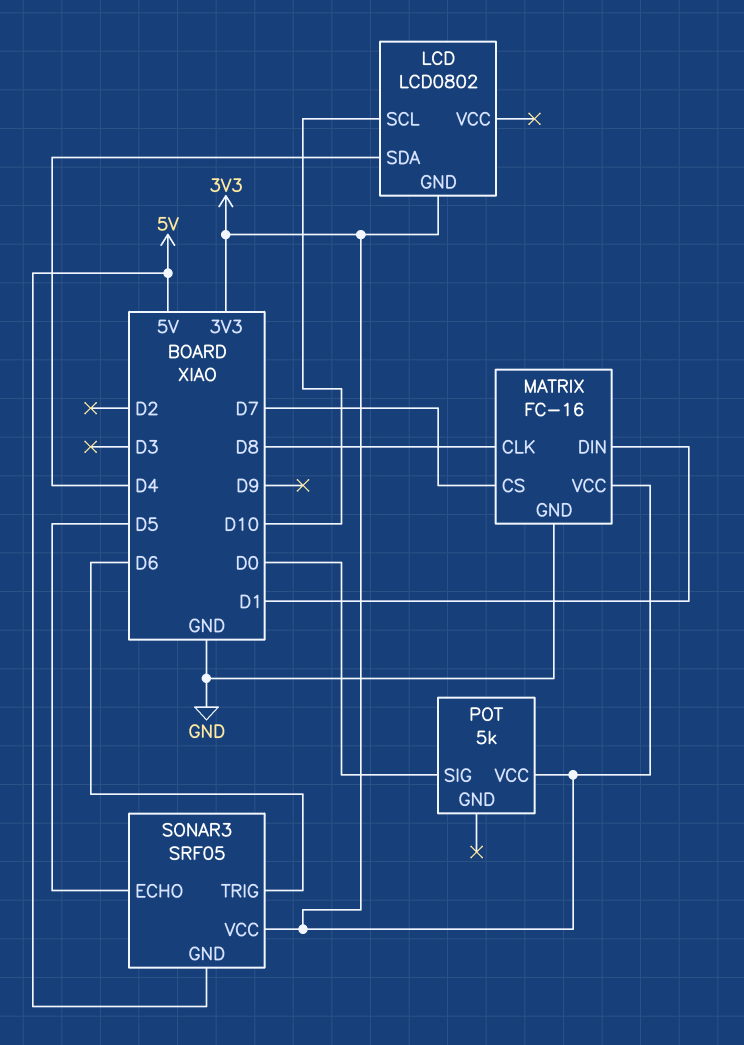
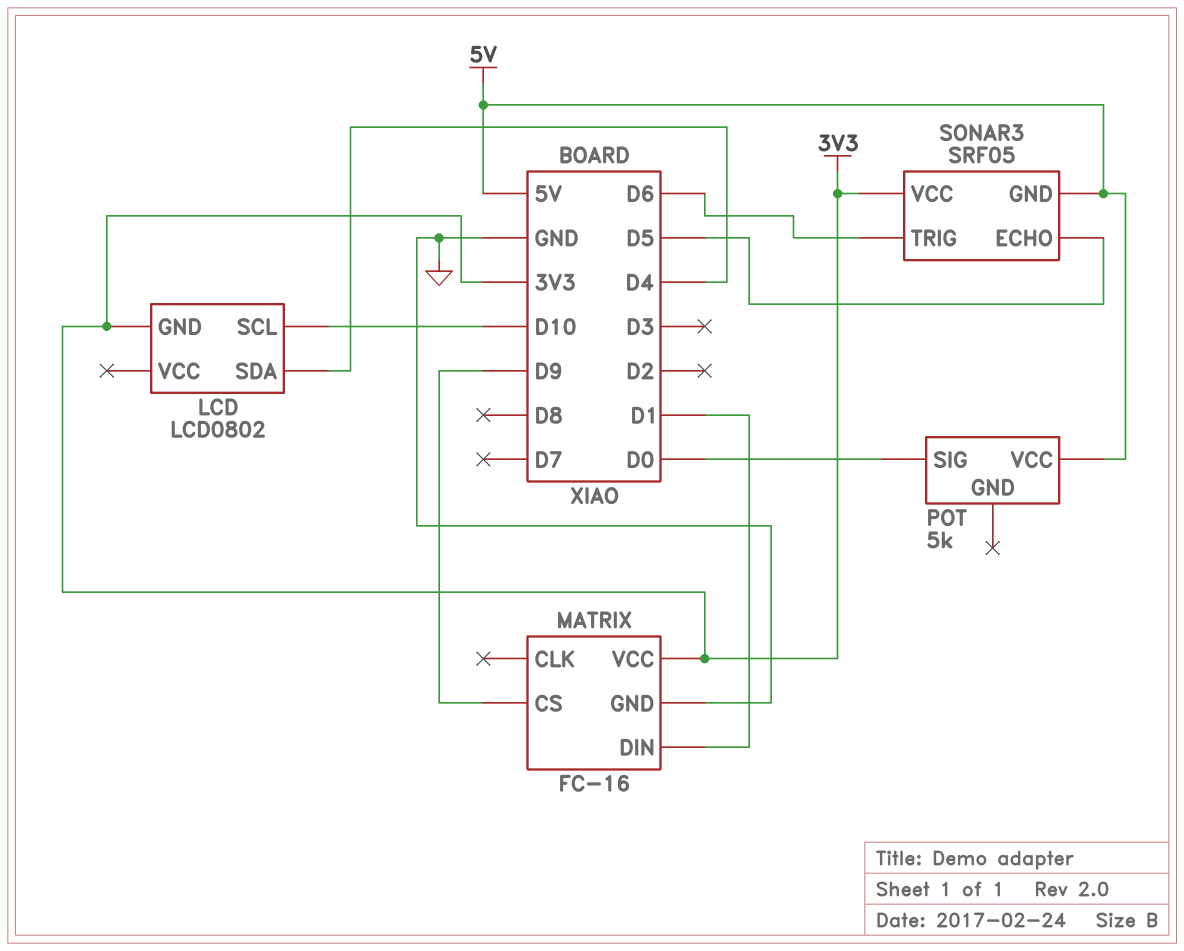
MATRIX pin CLK: D8 -> none
MATRIX pin CS: D7 -> D9
POT pin VCC: 3V3 -> 5V

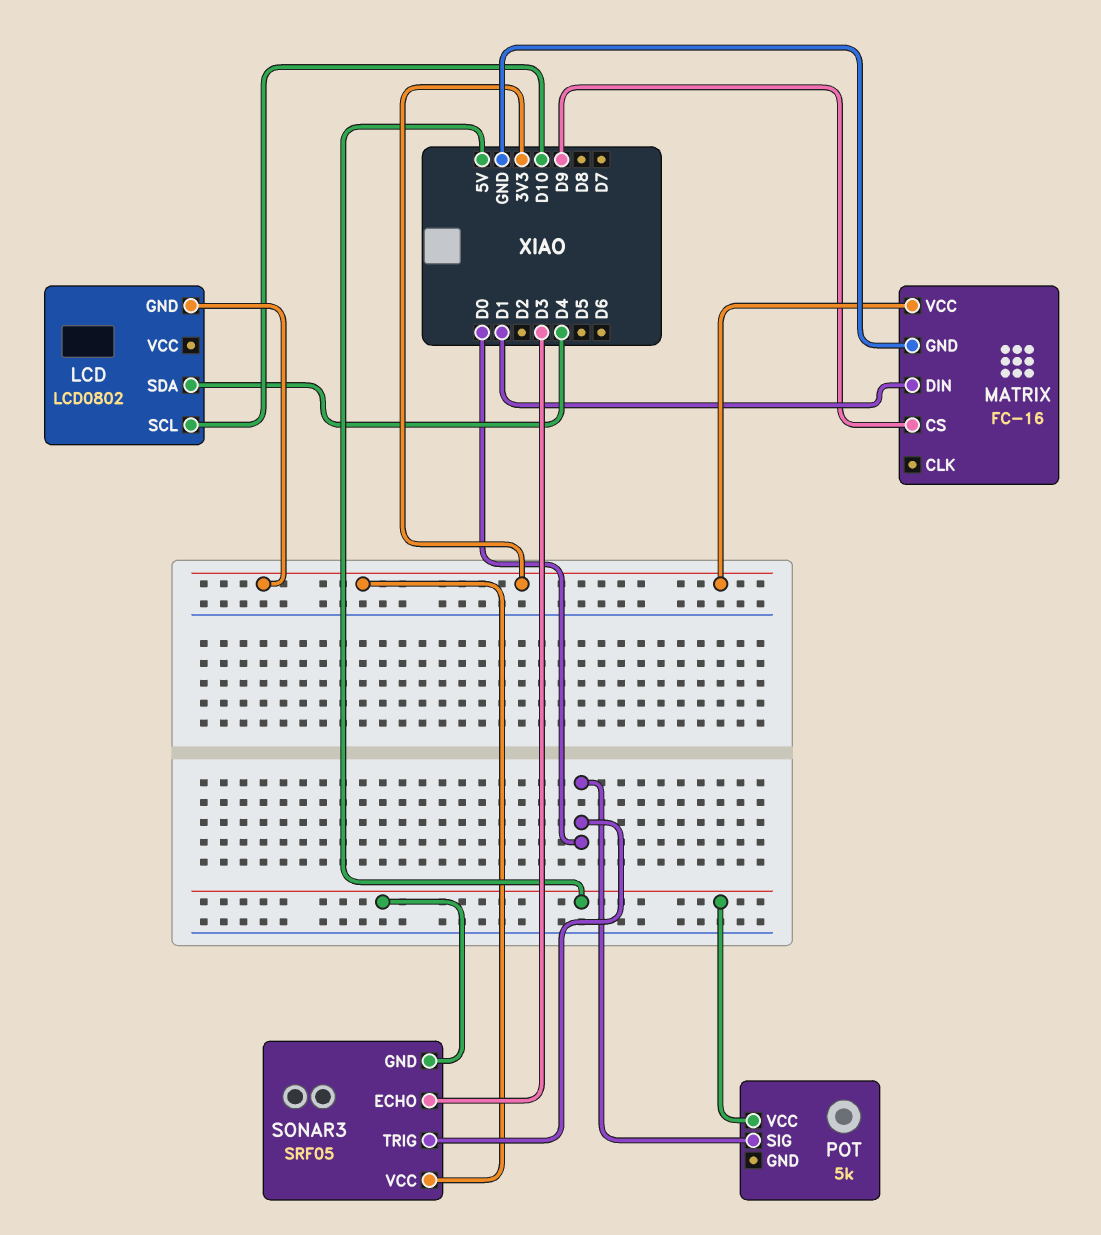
SONAR3 pin ECHO: D5 -> D3
SONAR3 pin TRIG: D6 -> D0

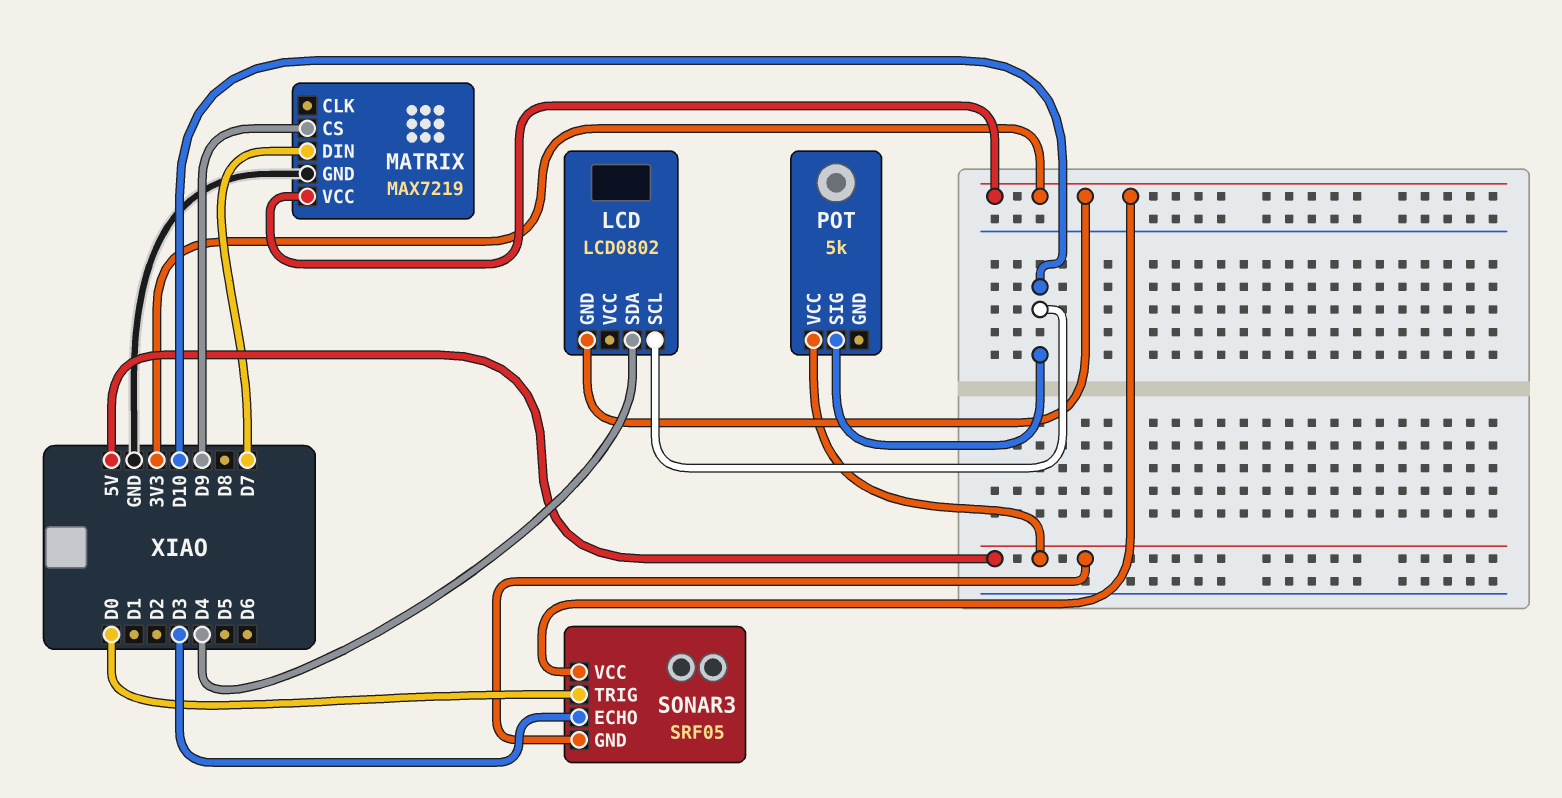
MATRIX: FC-16 -> MAX7219
MATRIX pin DIN: D1 -> D7
POT pin SIG: D0 -> D10

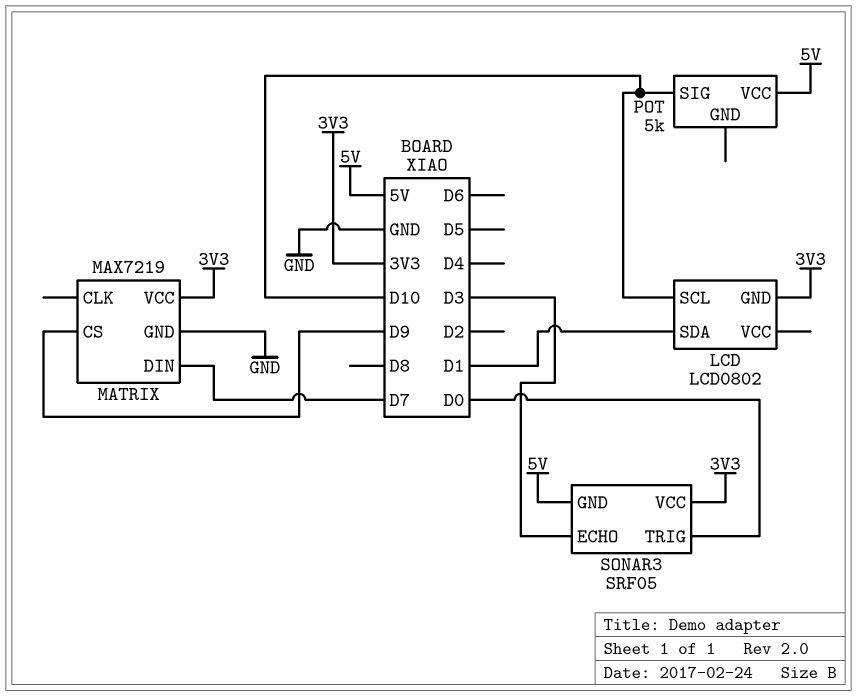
LCD pin SDA: D4 -> D1

